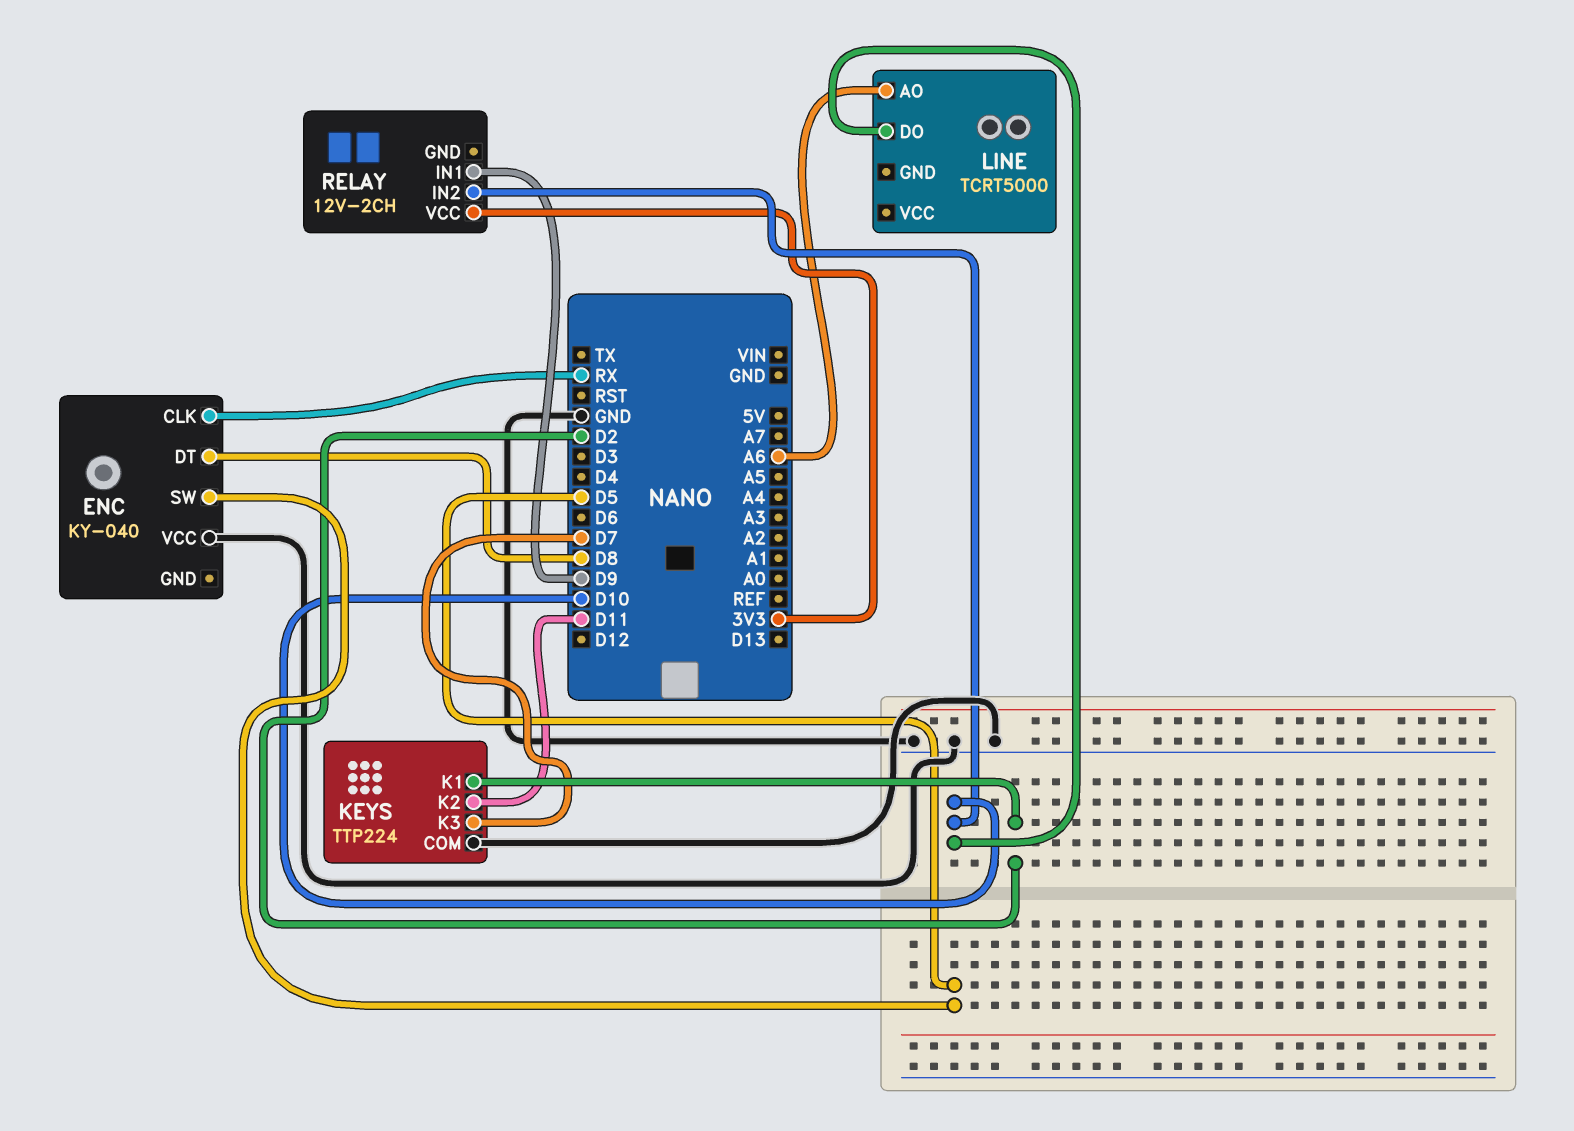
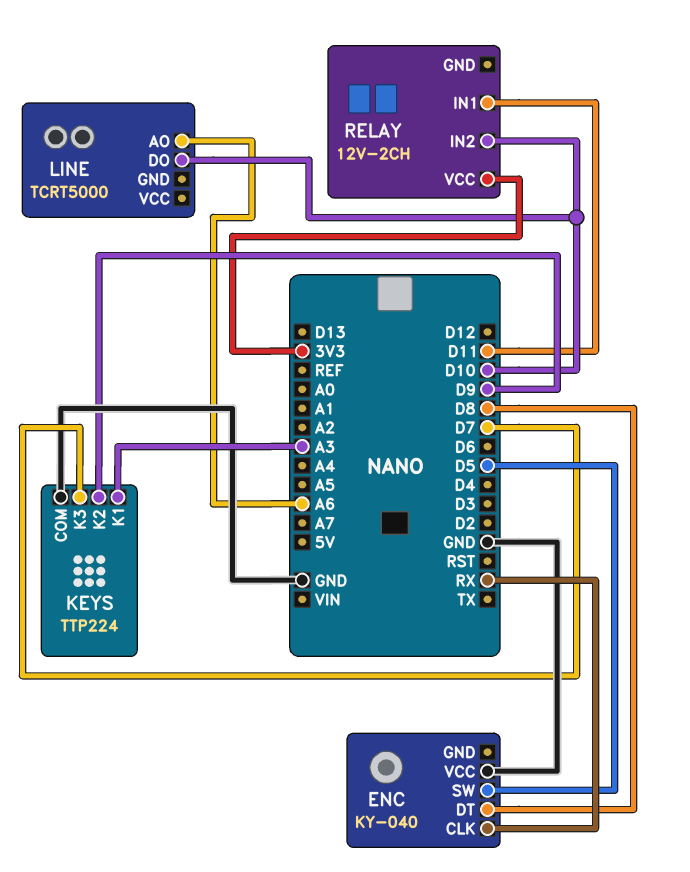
KEYS pin K1: D2 -> A3
KEYS pin K2: D11 -> D9
RELAY pin IN1: D9 -> D11

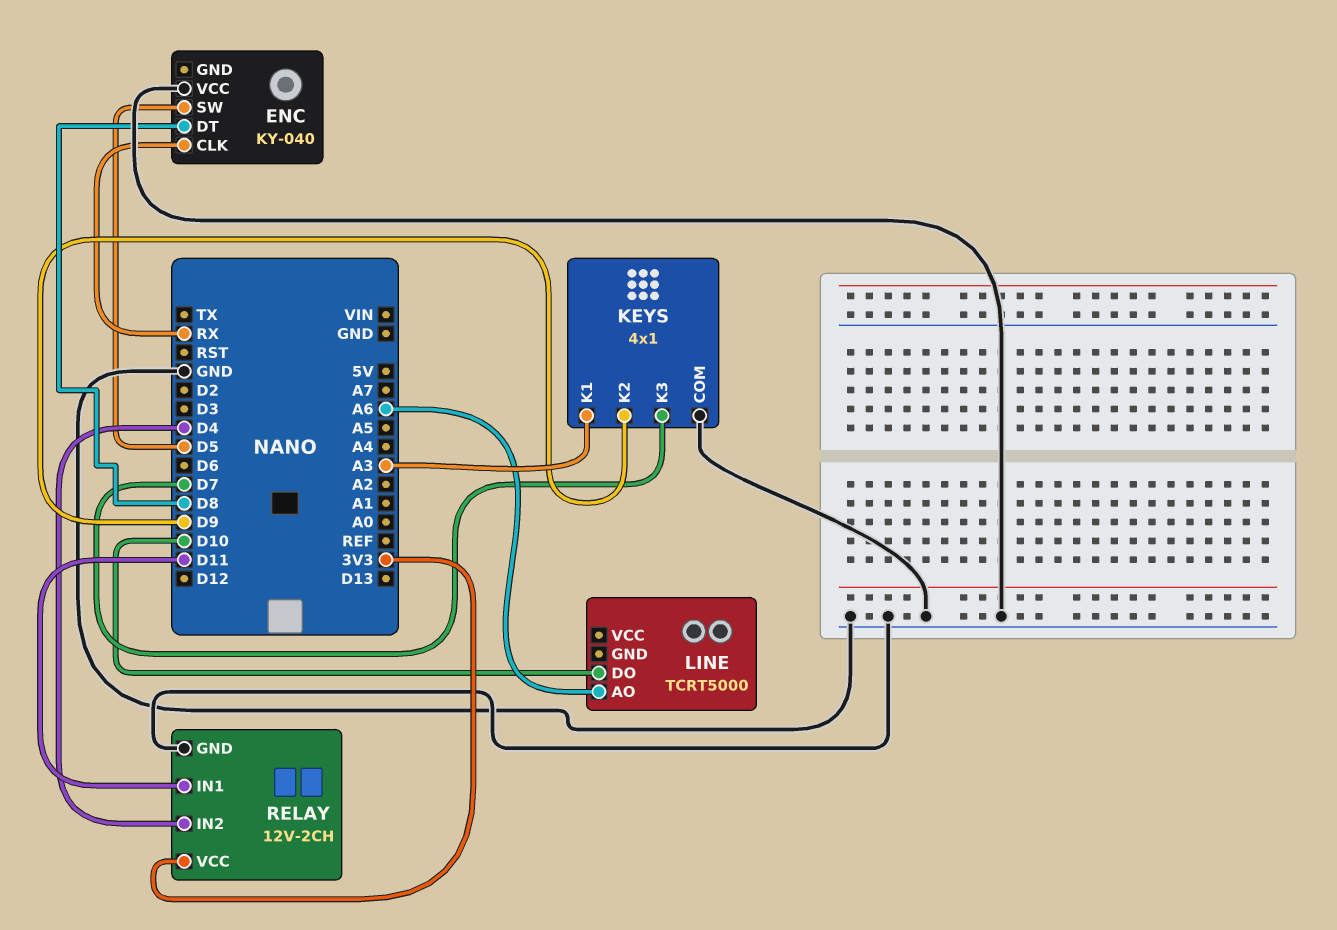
KEYS: TTP224 -> 4x1
RELAY pin GND: none -> GND
RELAY pin IN2: D10 -> D4

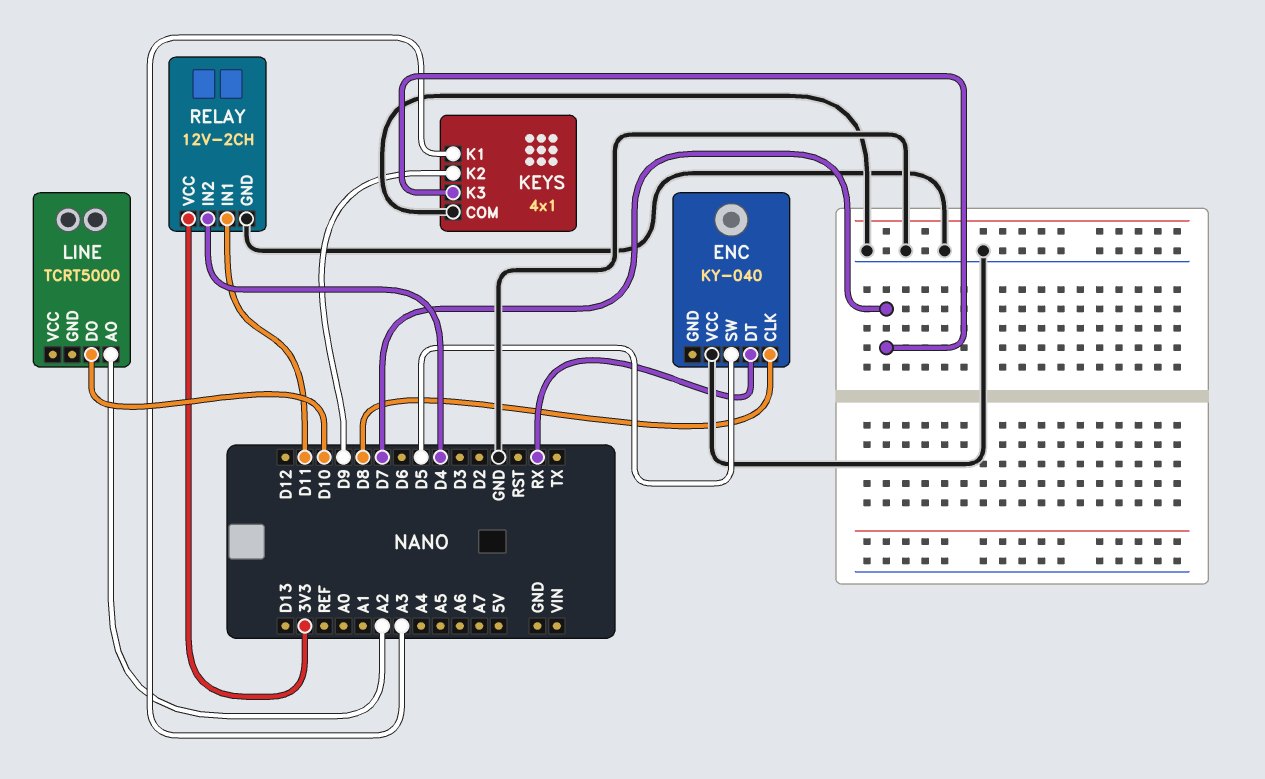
ENC pin CLK: RX -> D8
ENC pin DT: D8 -> RX
LINE pin AO: A6 -> A2

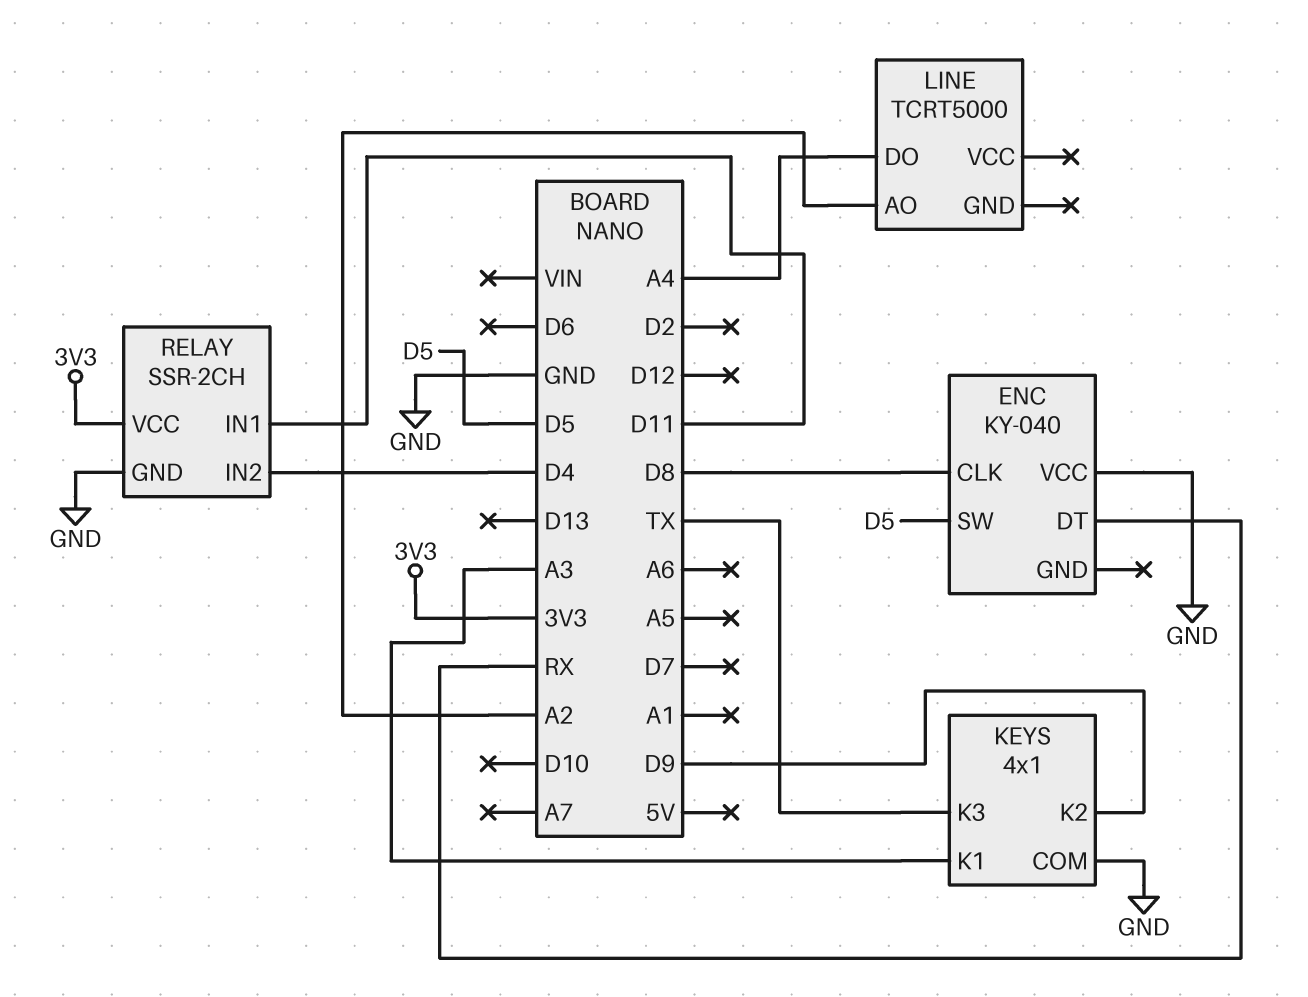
KEYS pin K3: D7 -> TX
LINE pin DO: D10 -> A4
RELAY: 12V-2CH -> SSR-2CH

